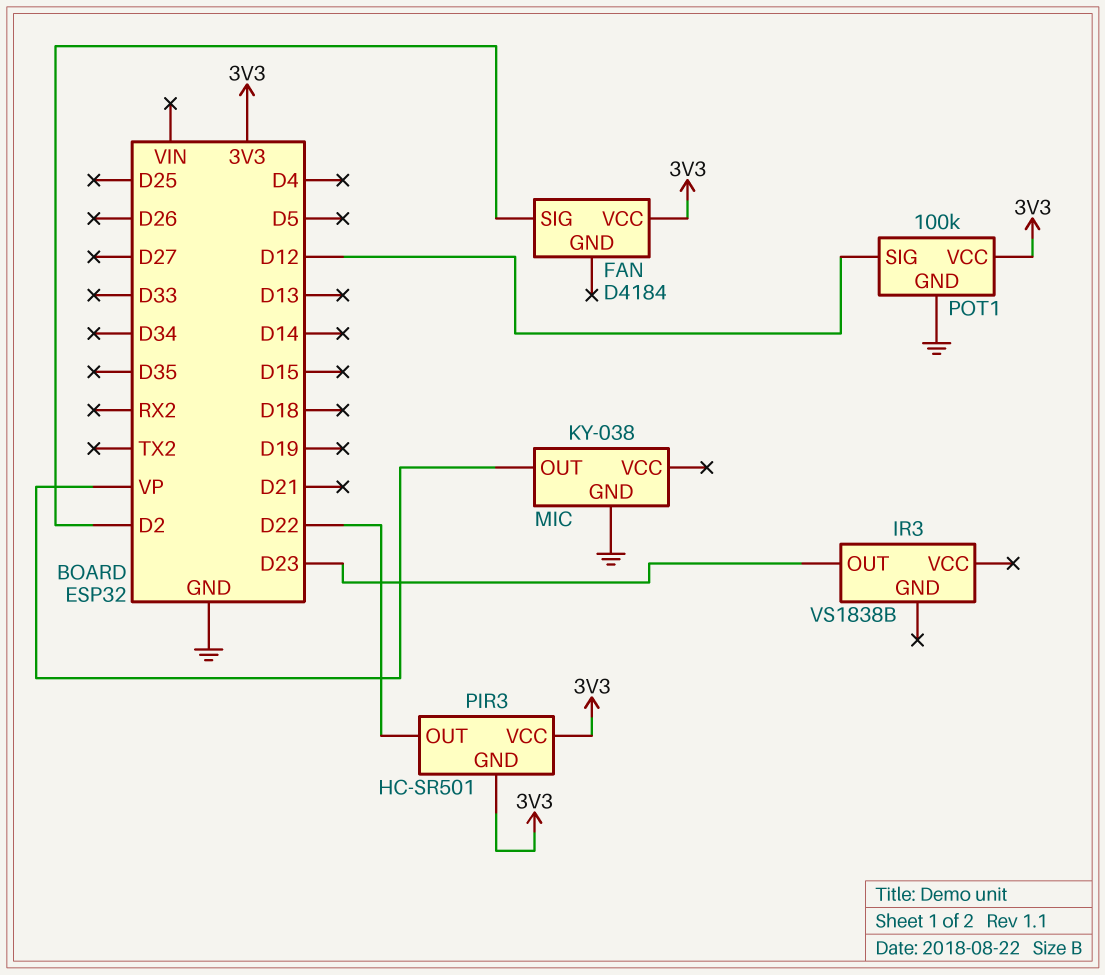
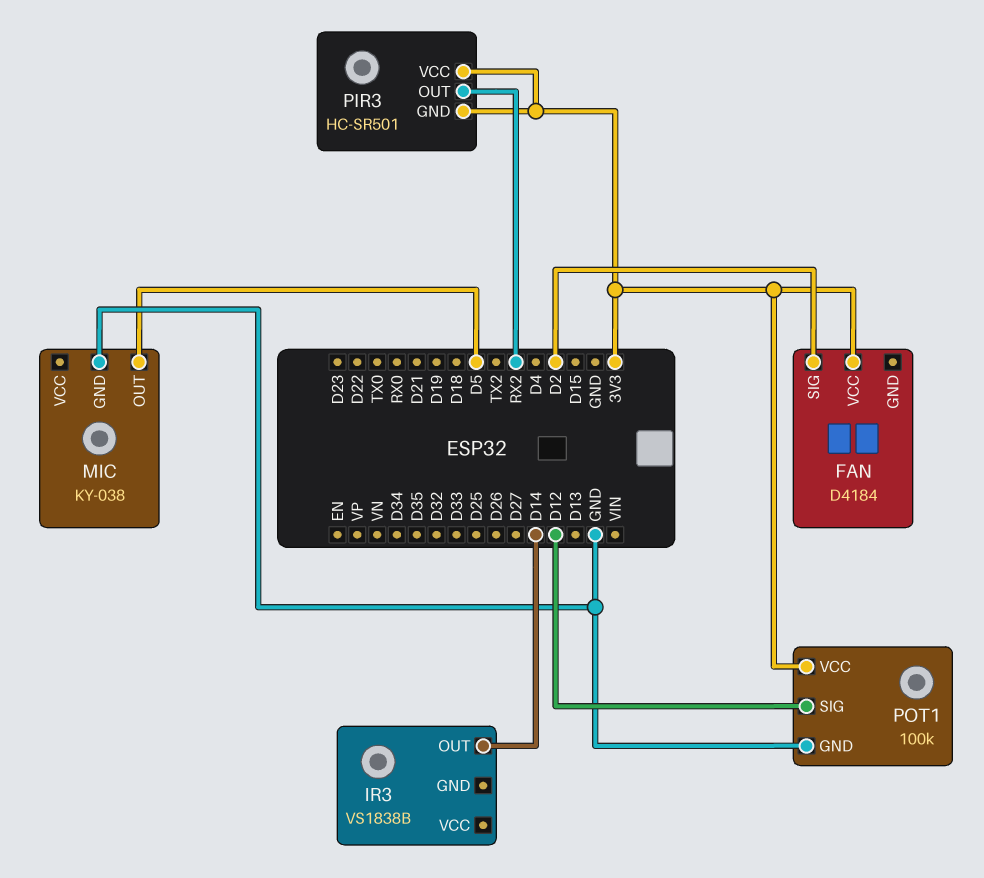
IR3 pin OUT: D23 -> D14
MIC pin OUT: VP -> D5
PIR3 pin OUT: D22 -> RX2

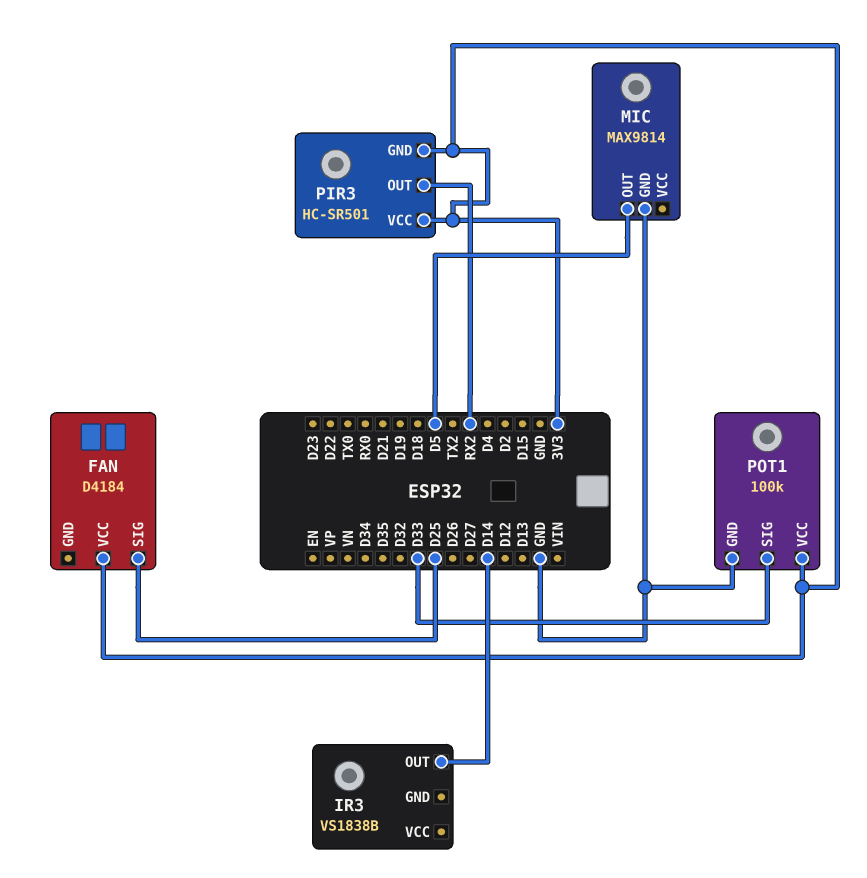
FAN pin SIG: D2 -> D25
MIC: KY-038 -> MAX9814
POT1 pin SIG: D12 -> D33

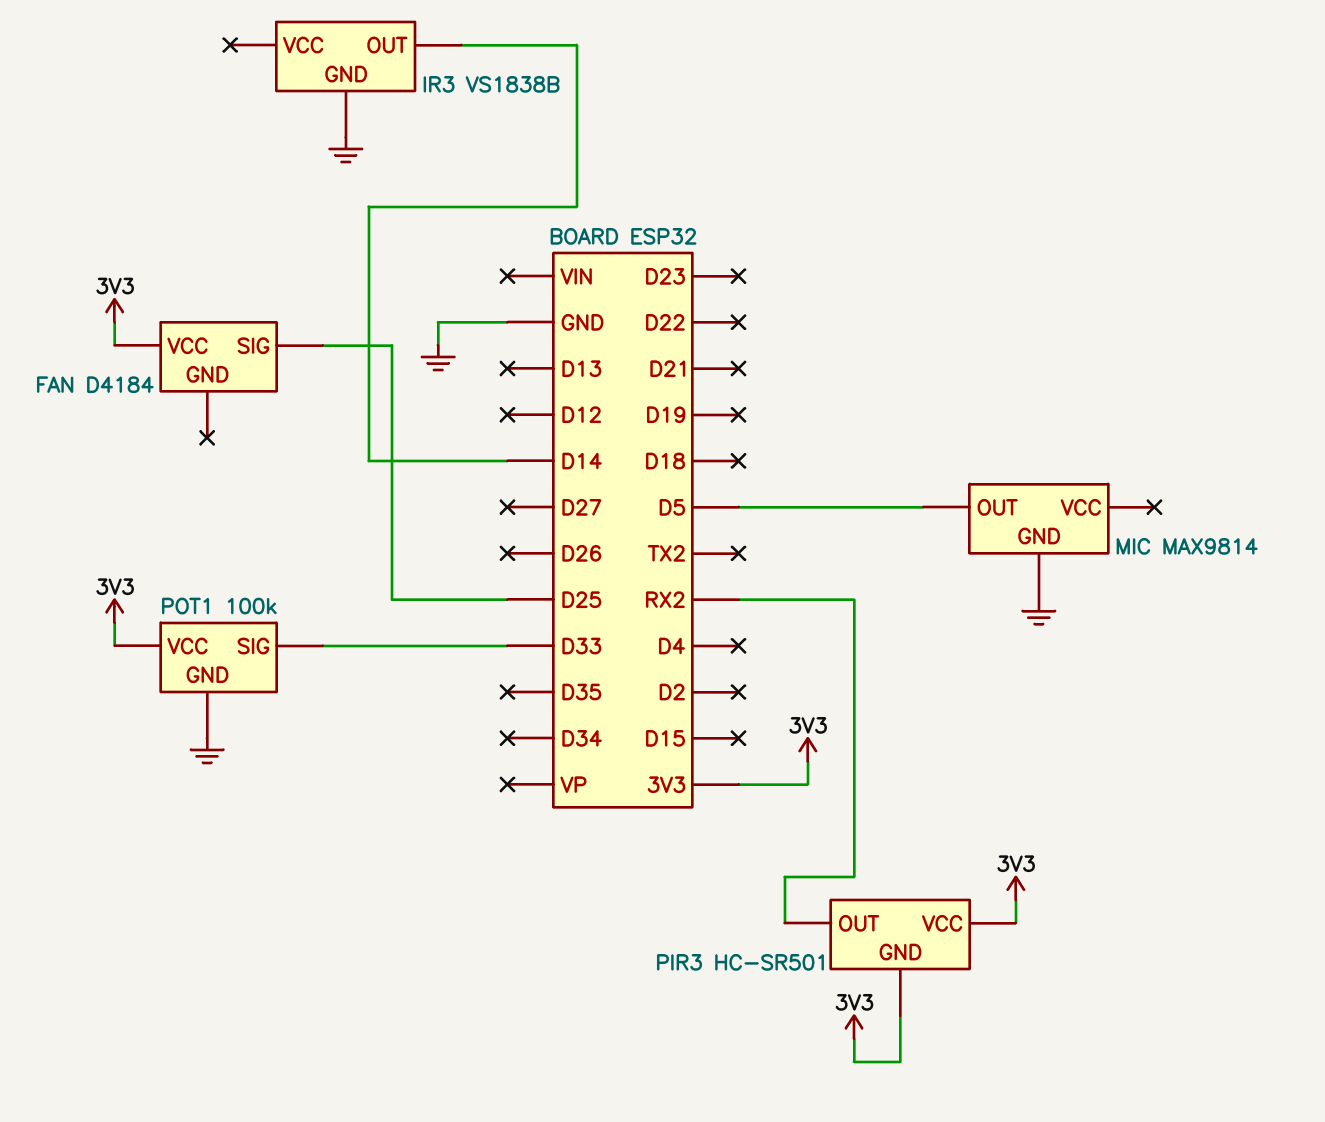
IR3 pin GND: none -> GND

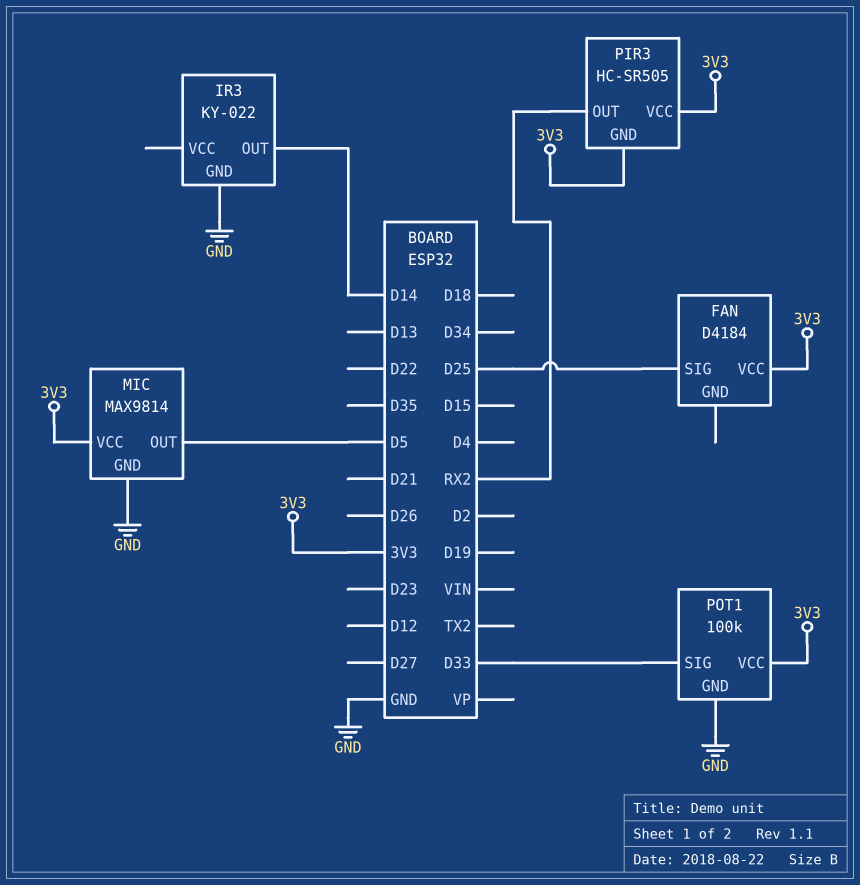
IR3: VS1838B -> KY-022
MIC pin VCC: none -> 3V3
PIR3: HC-SR501 -> HC-SR505

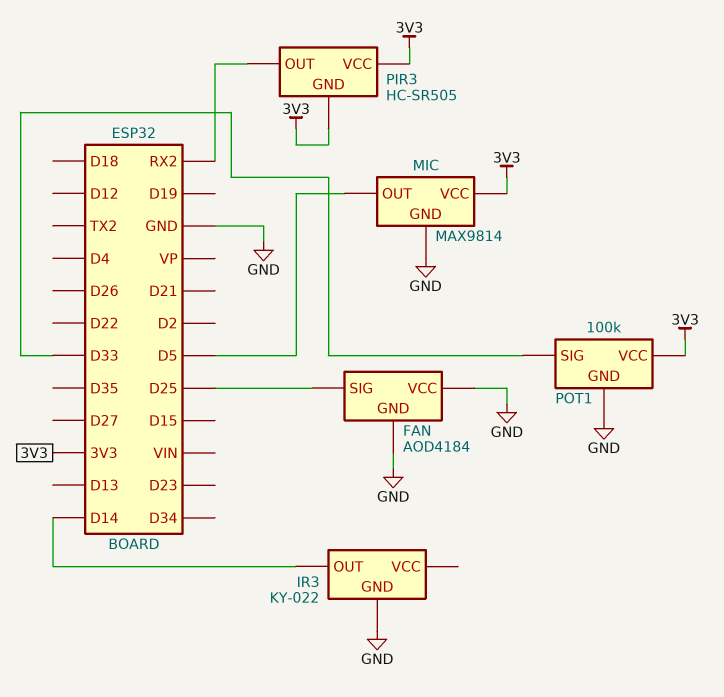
FAN: D4184 -> AOD4184
FAN pin GND: none -> GND
FAN pin VCC: 3V3 -> GND

